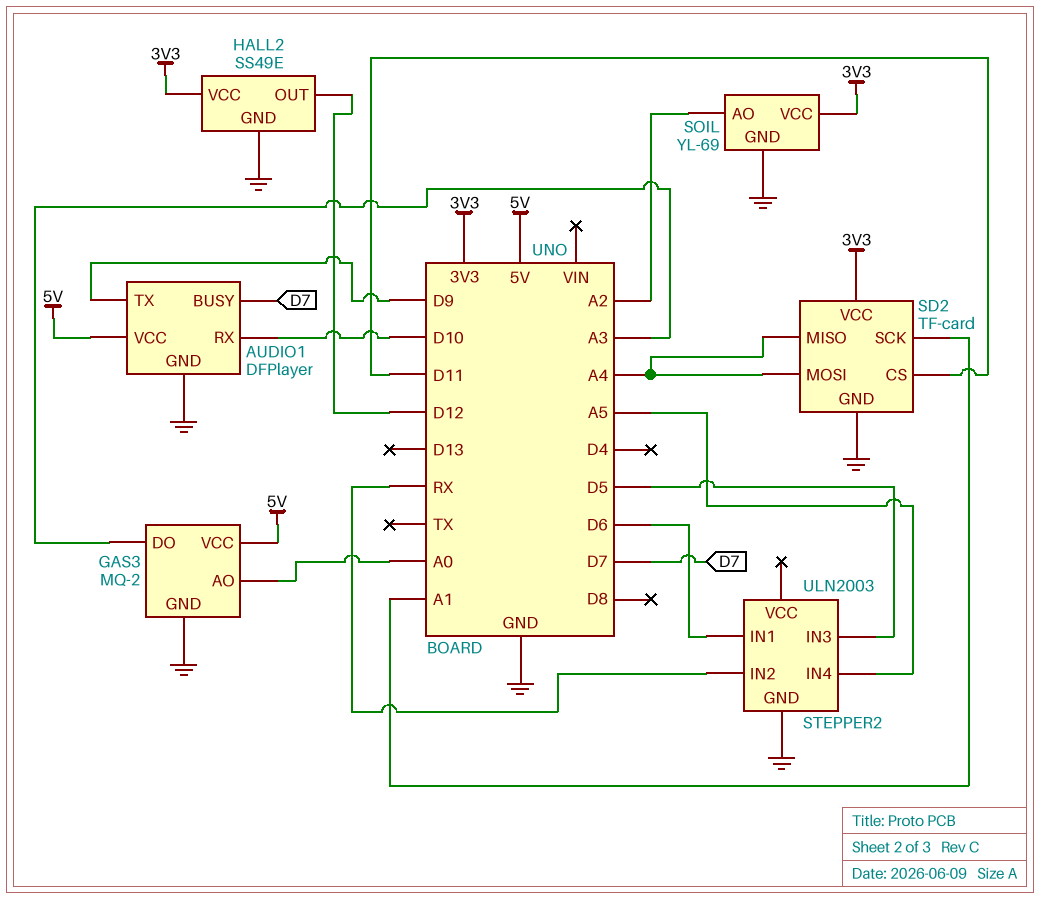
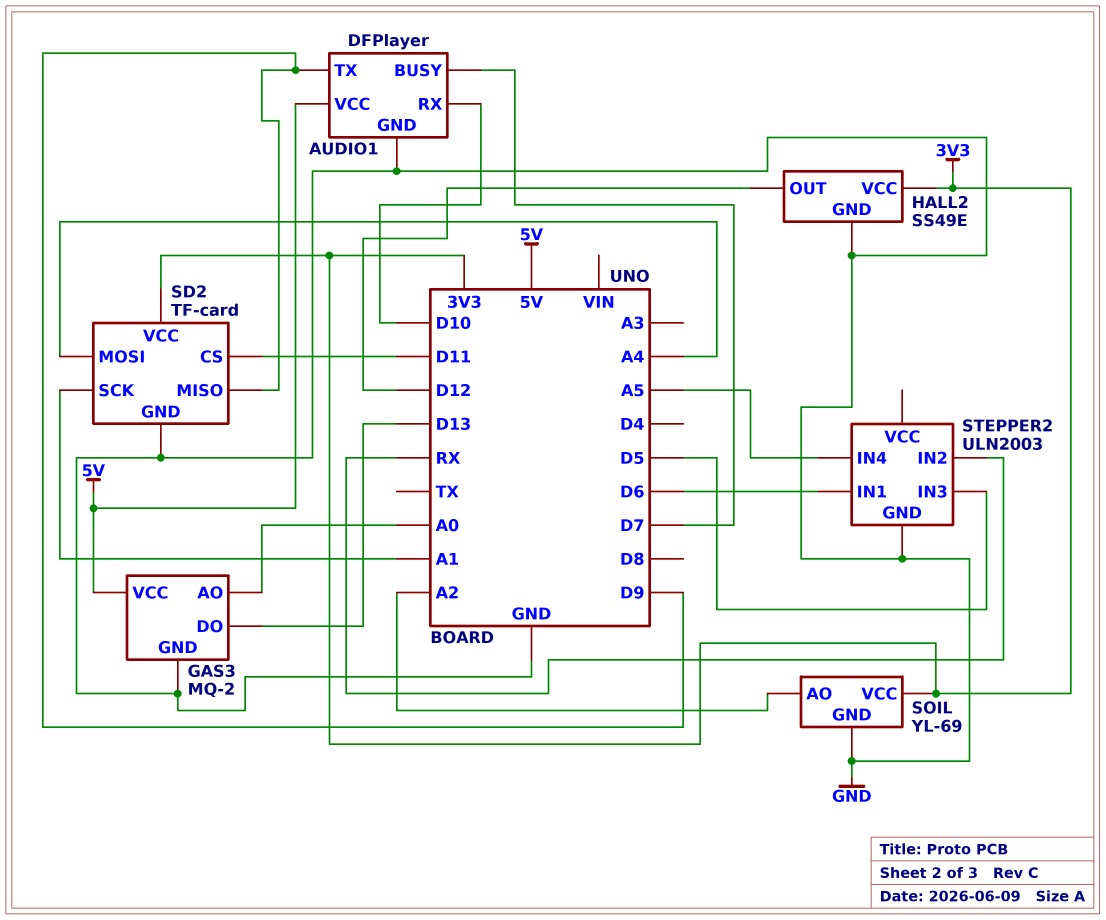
GAS3 pin DO: A3 -> D13
SD2 pin MISO: A4 -> D9

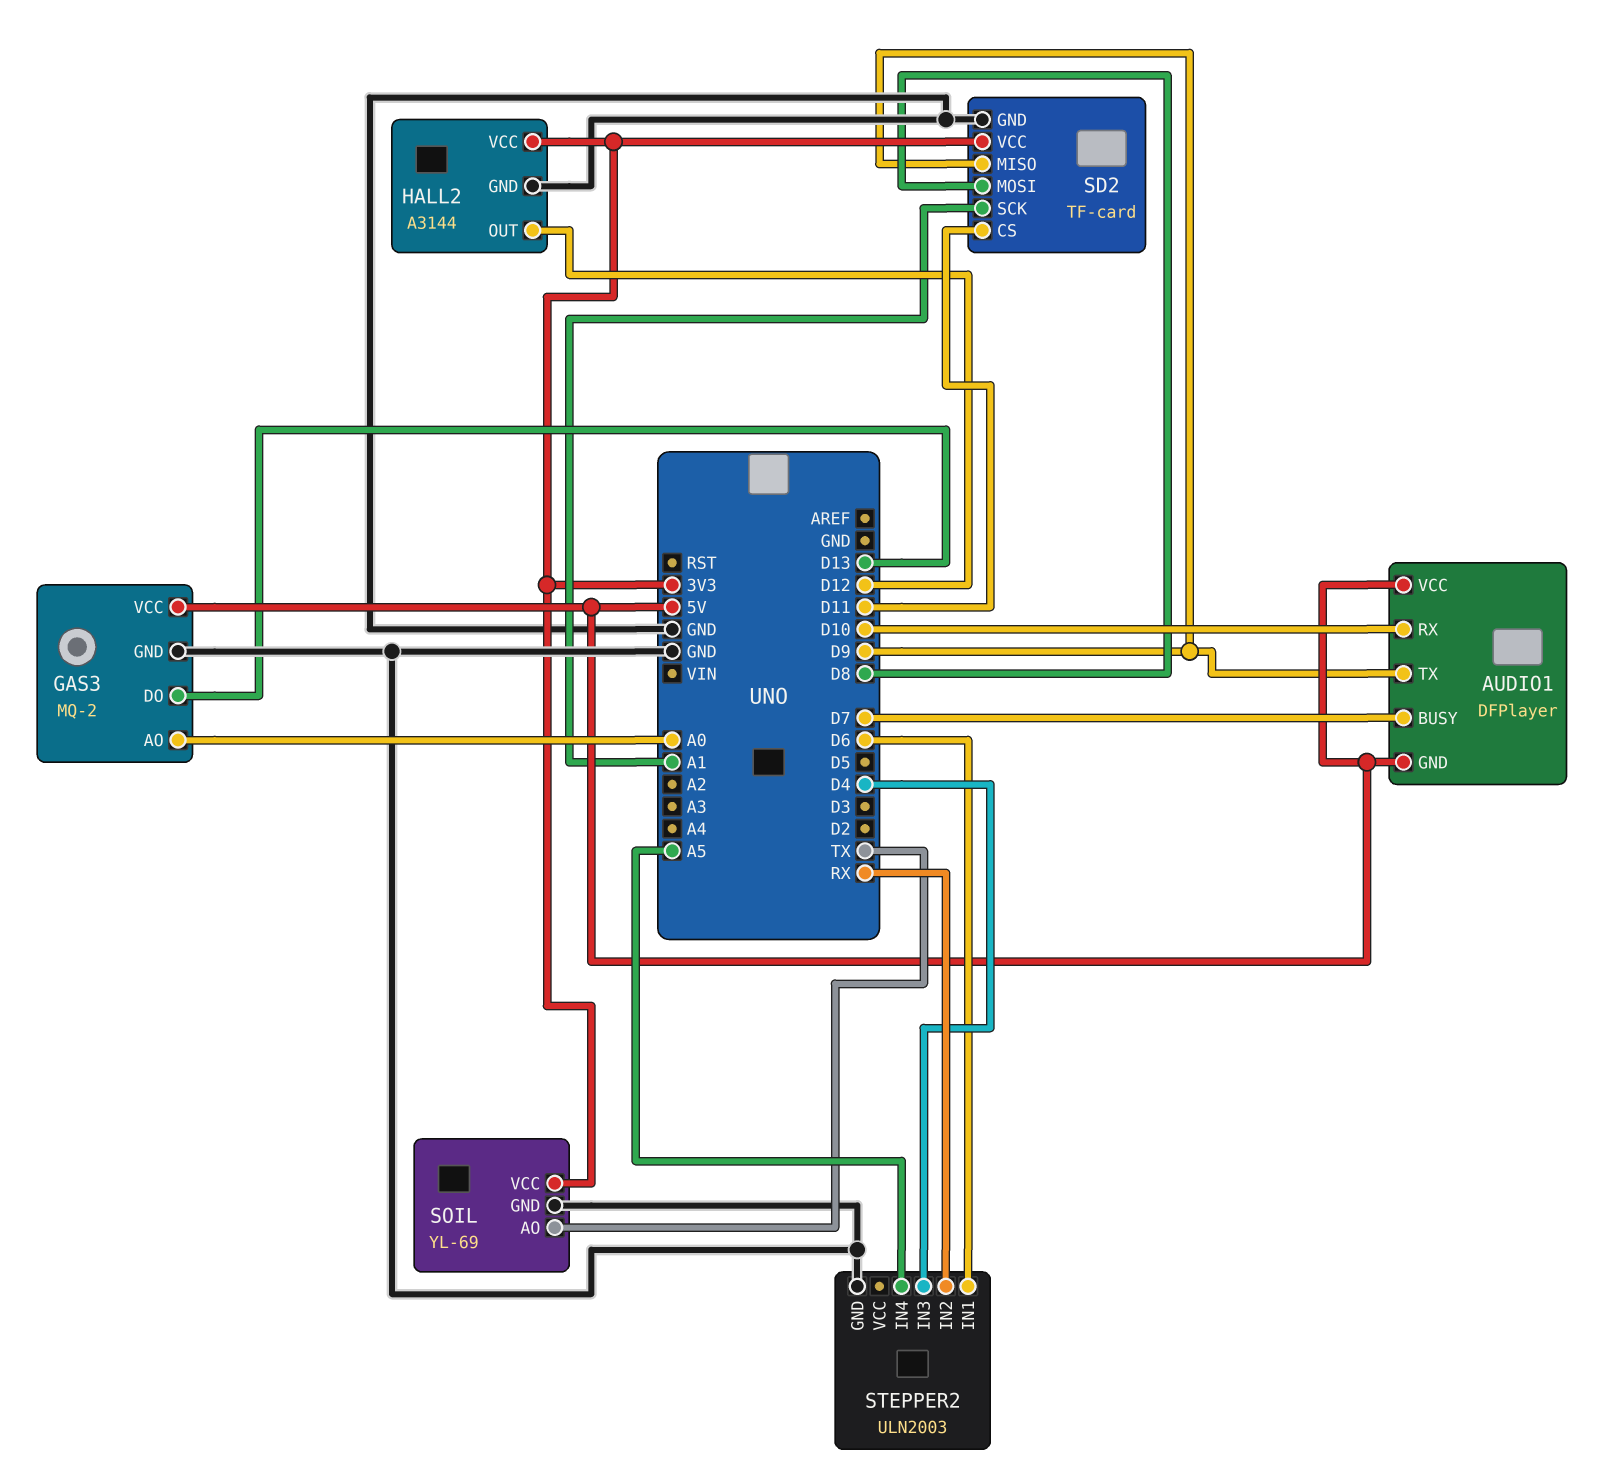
AUDIO1 pin GND: GND -> 5V
HALL2: SS49E -> A3144
SD2 pin MOSI: A4 -> D8
SOIL pin AO: A2 -> TX
STEPPER2 pin IN3: D5 -> D4

